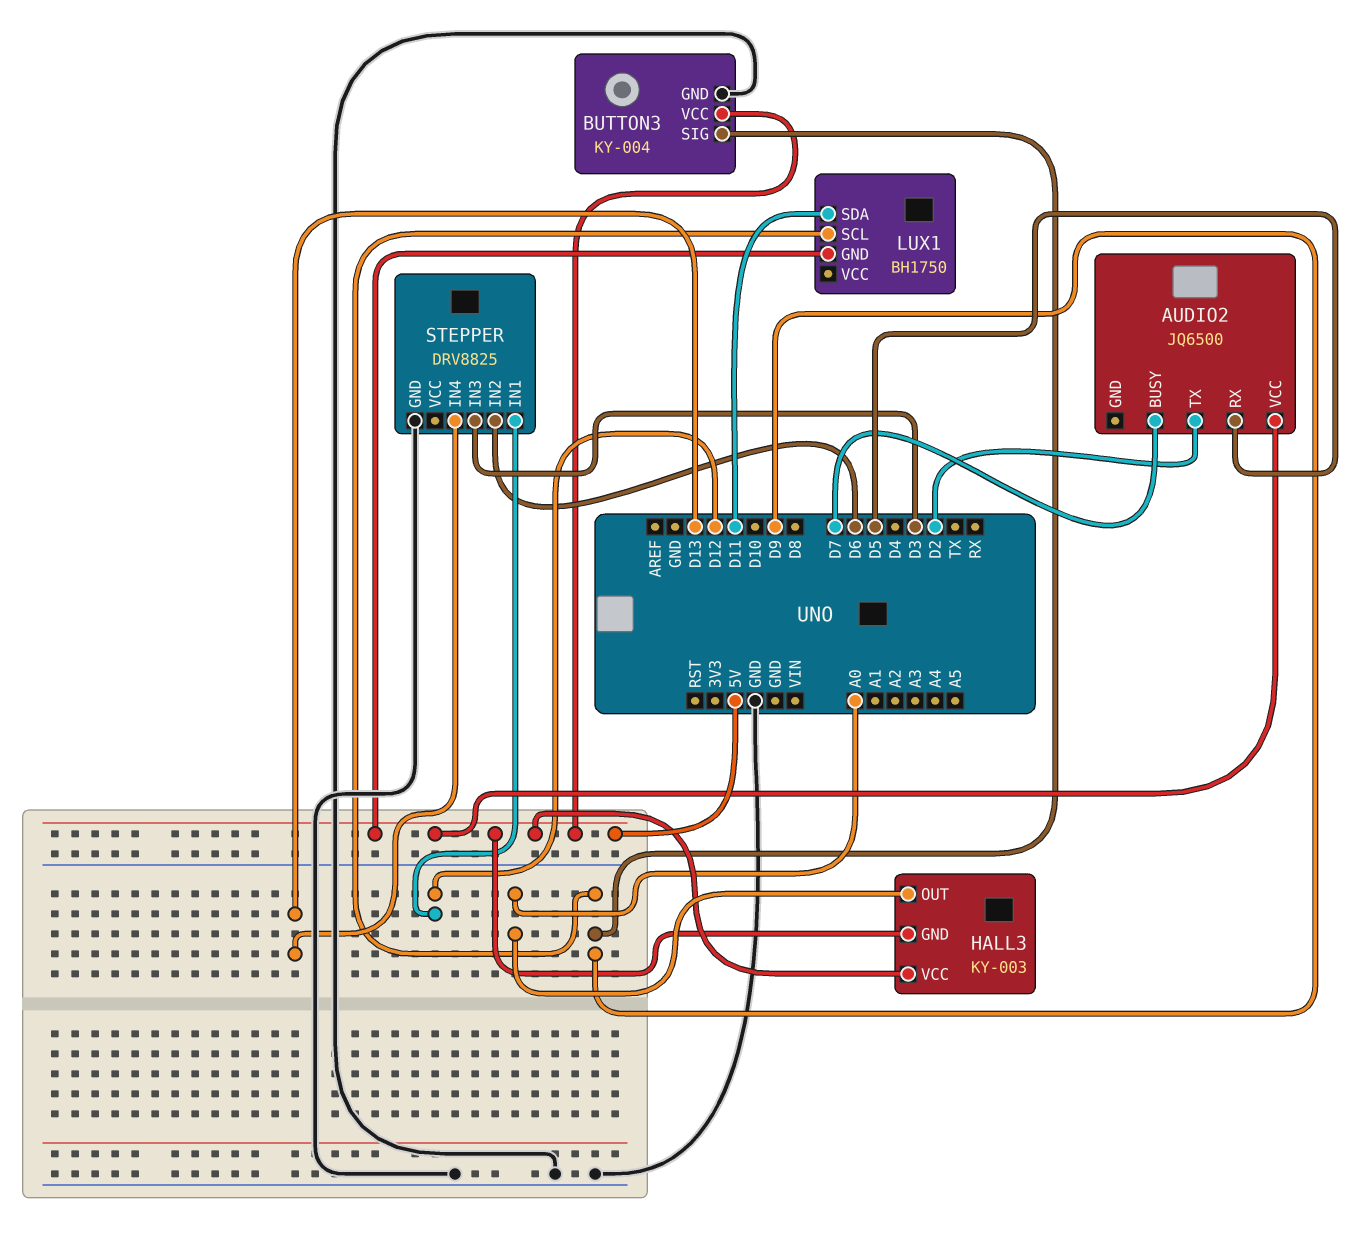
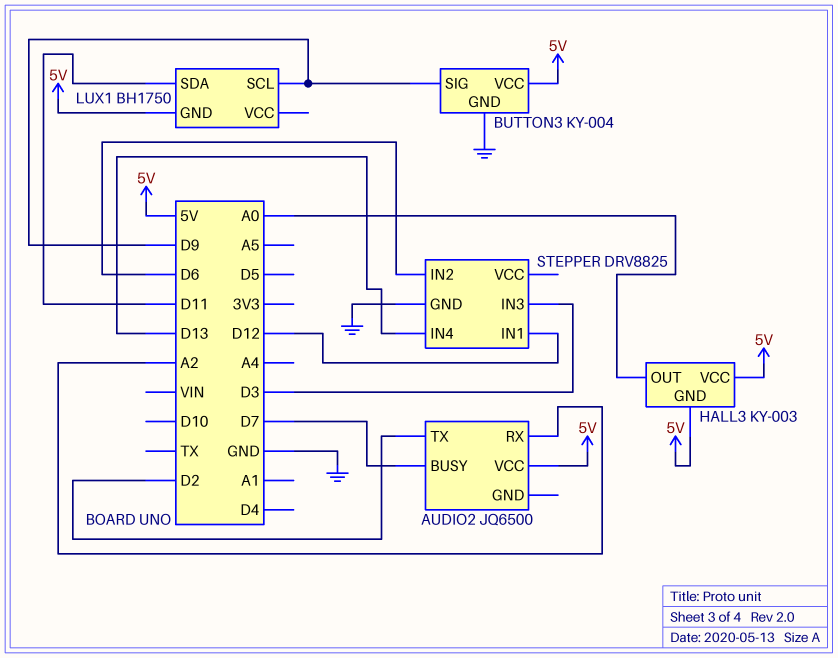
AUDIO2 pin RX: D5 -> A2

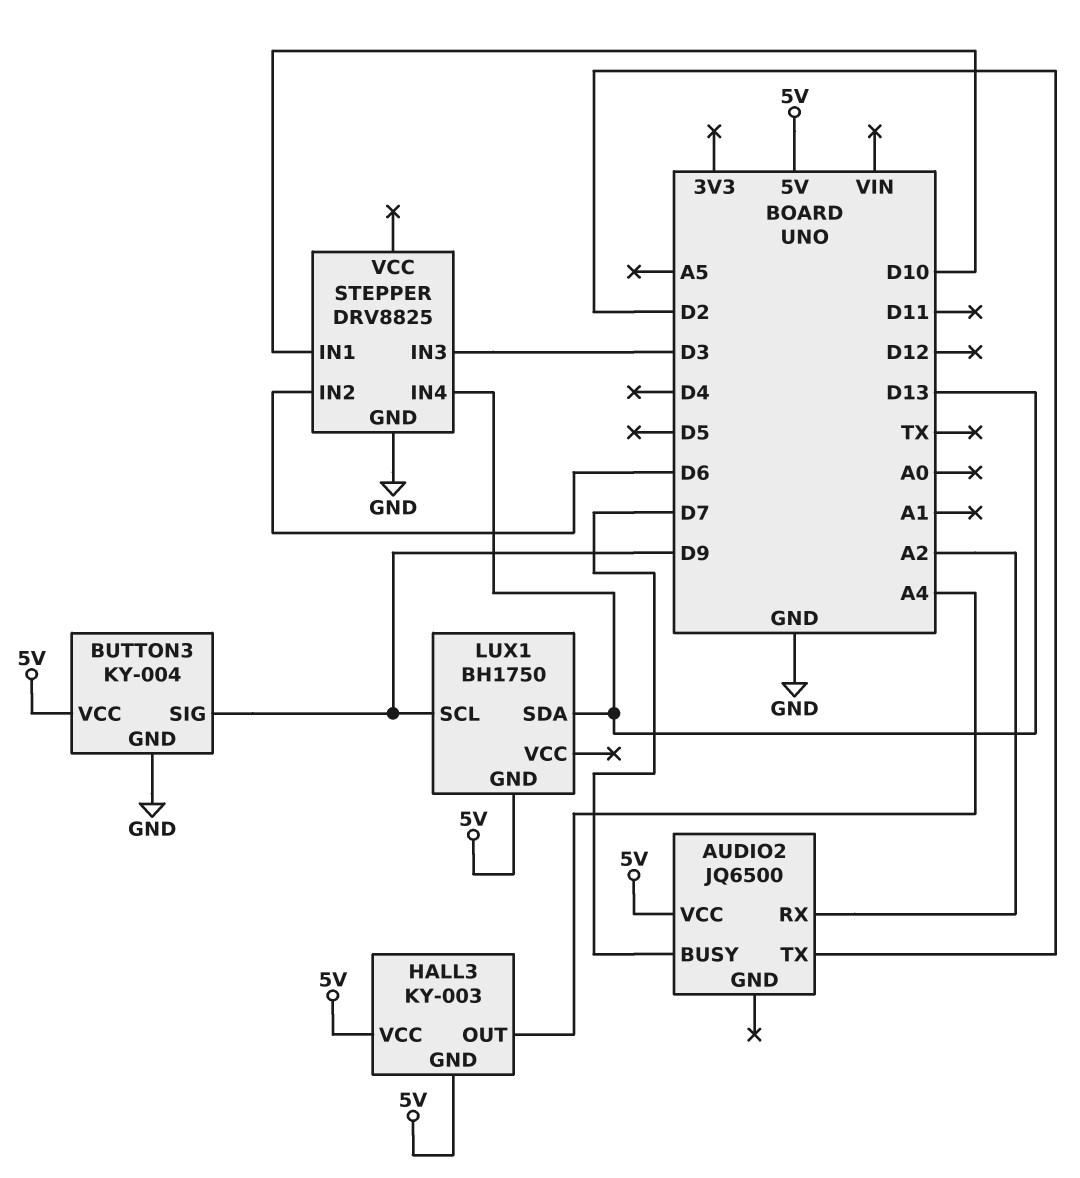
HALL3 pin OUT: A0 -> A4
LUX1 pin SDA: D11 -> D13
STEPPER pin IN1: D12 -> D10

